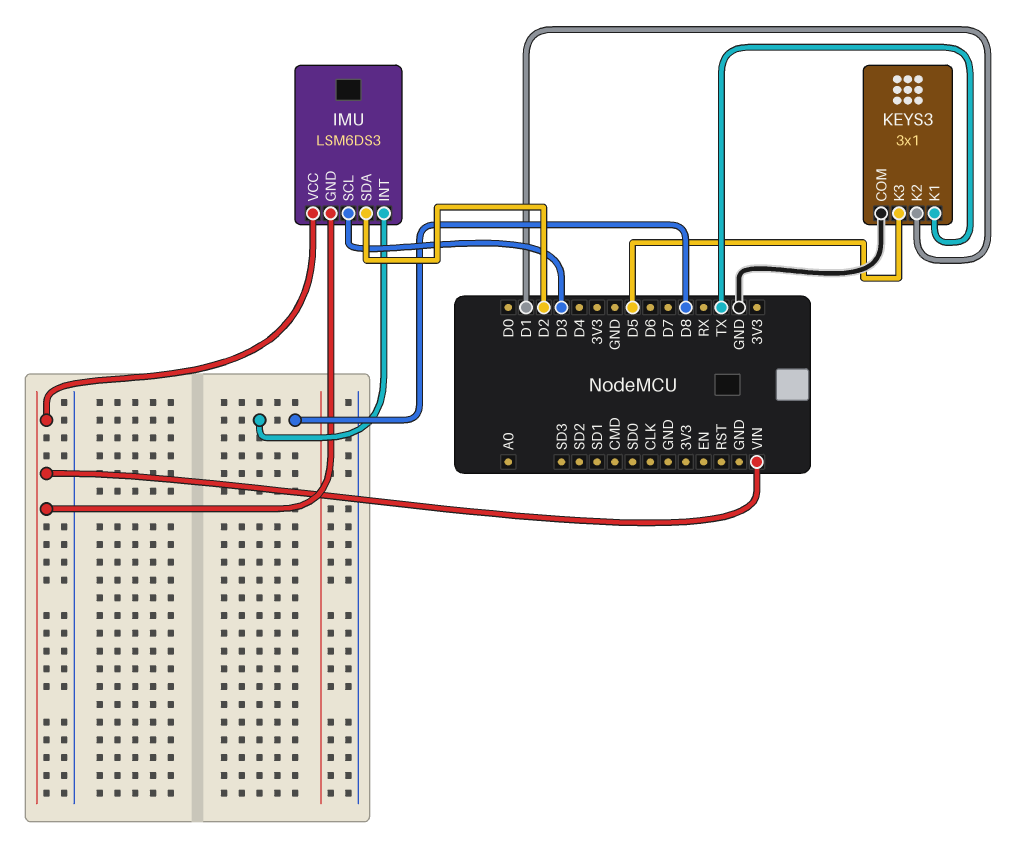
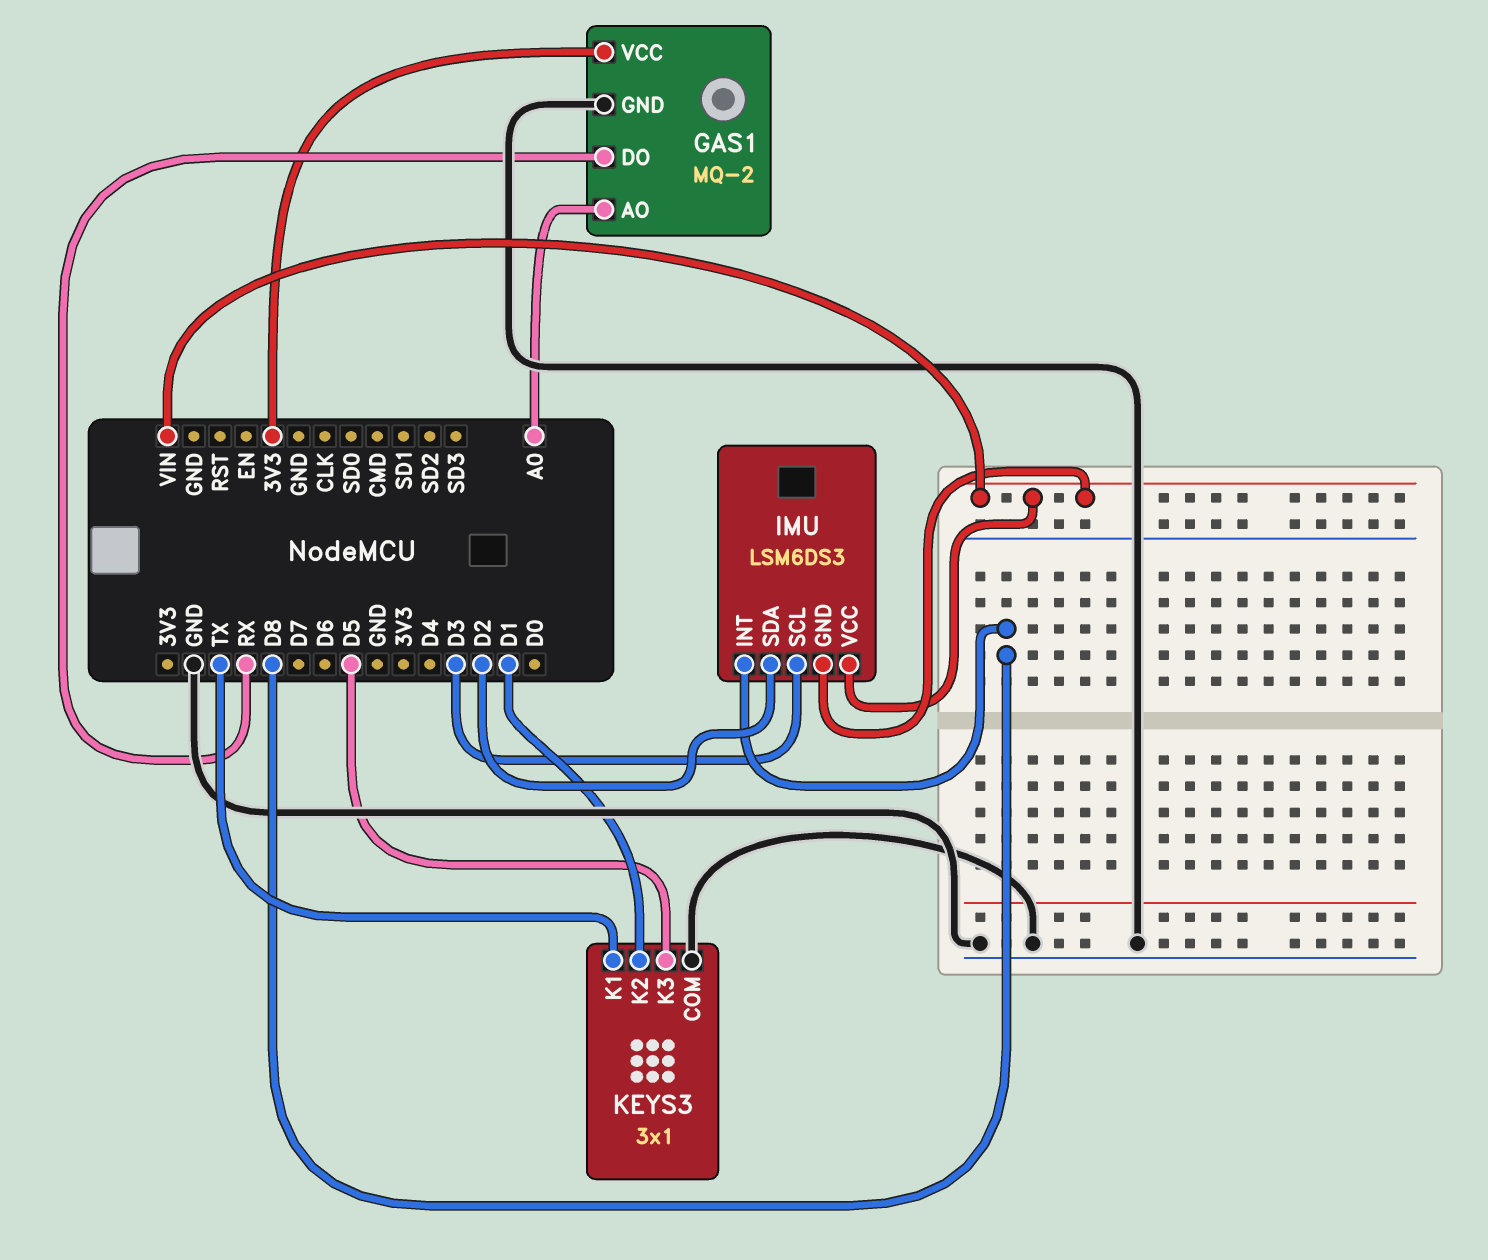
GAS1: none -> MQ-2
GAS1 pin AO: none -> A0
GAS1 pin DO: none -> RX
GAS1 pin GND: none -> GND
GAS1 pin VCC: none -> 3V3

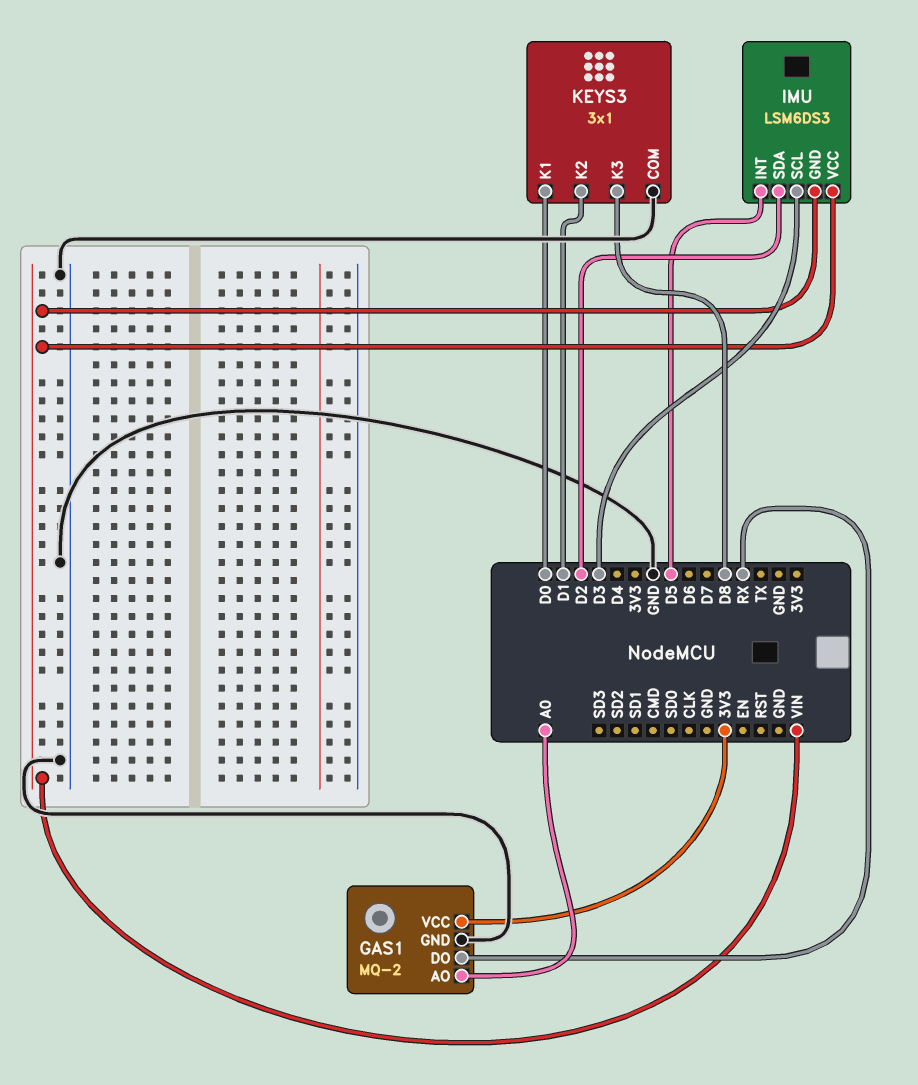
IMU pin INT: D8 -> D5
KEYS3 pin K1: TX -> D0
KEYS3 pin K3: D5 -> D8

